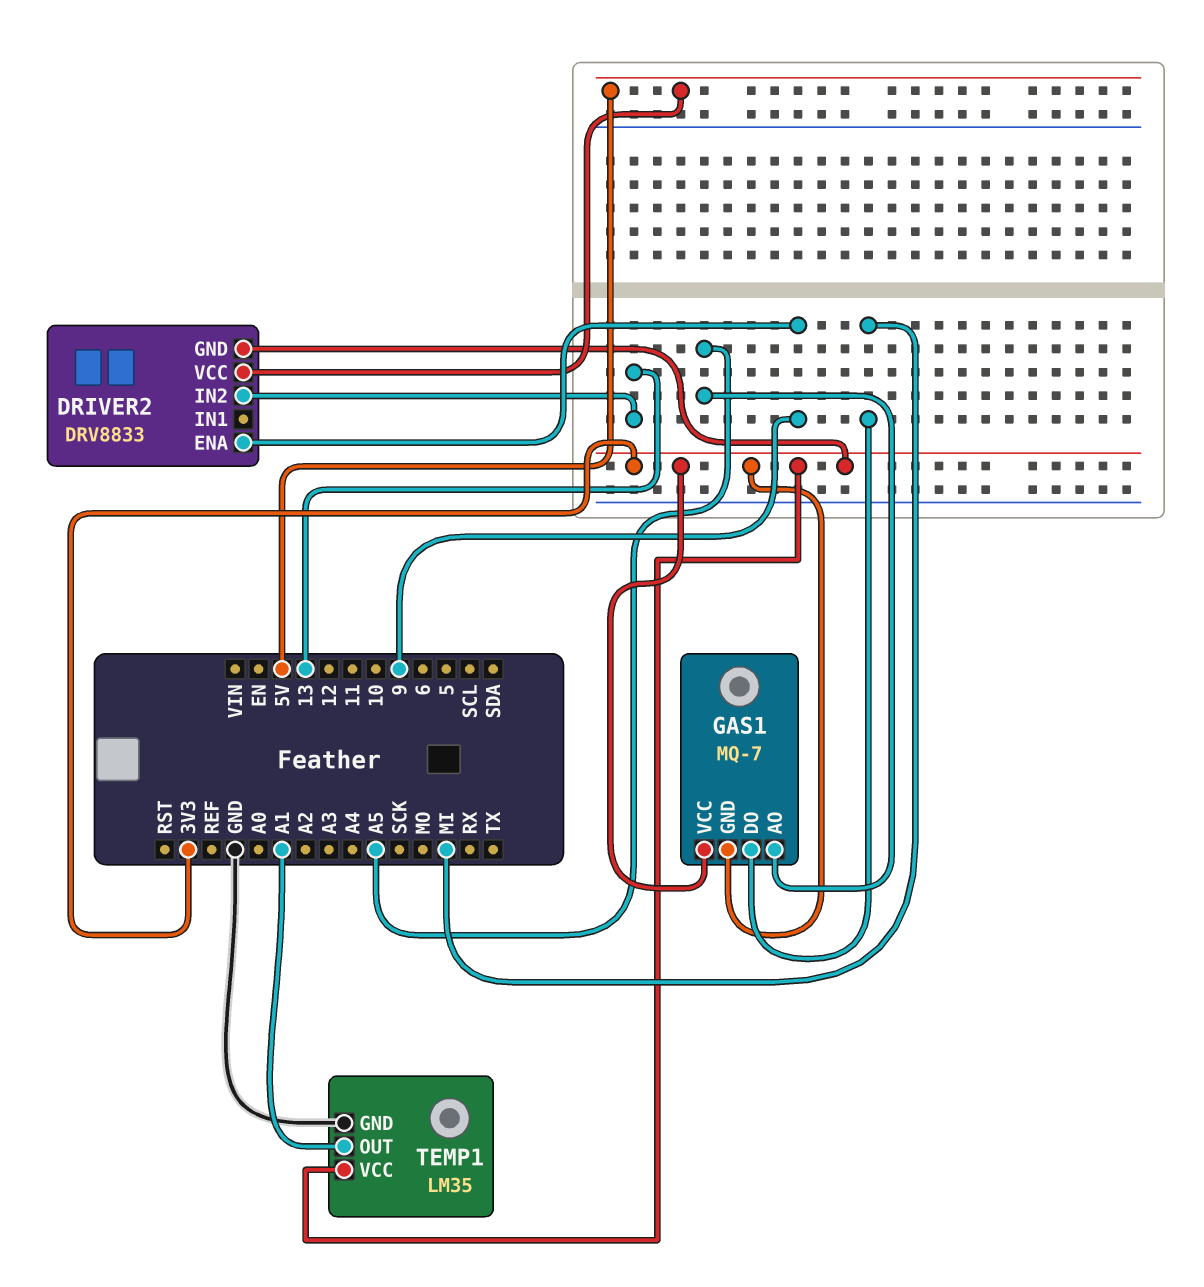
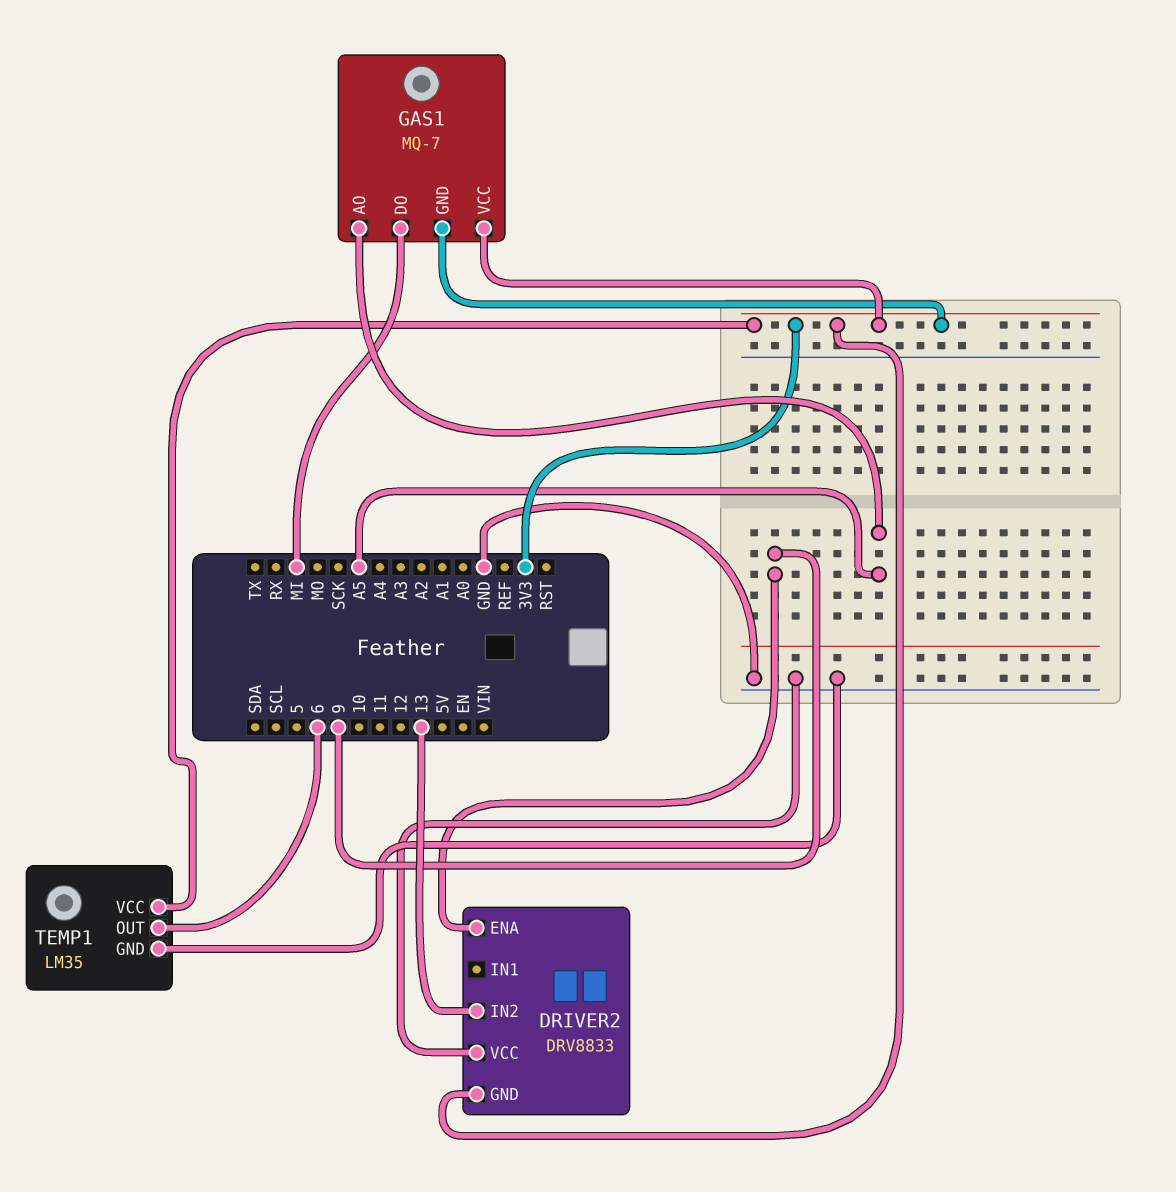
DRIVER2 pin VCC: 5V -> GND
TEMP1 pin OUT: A1 -> 6

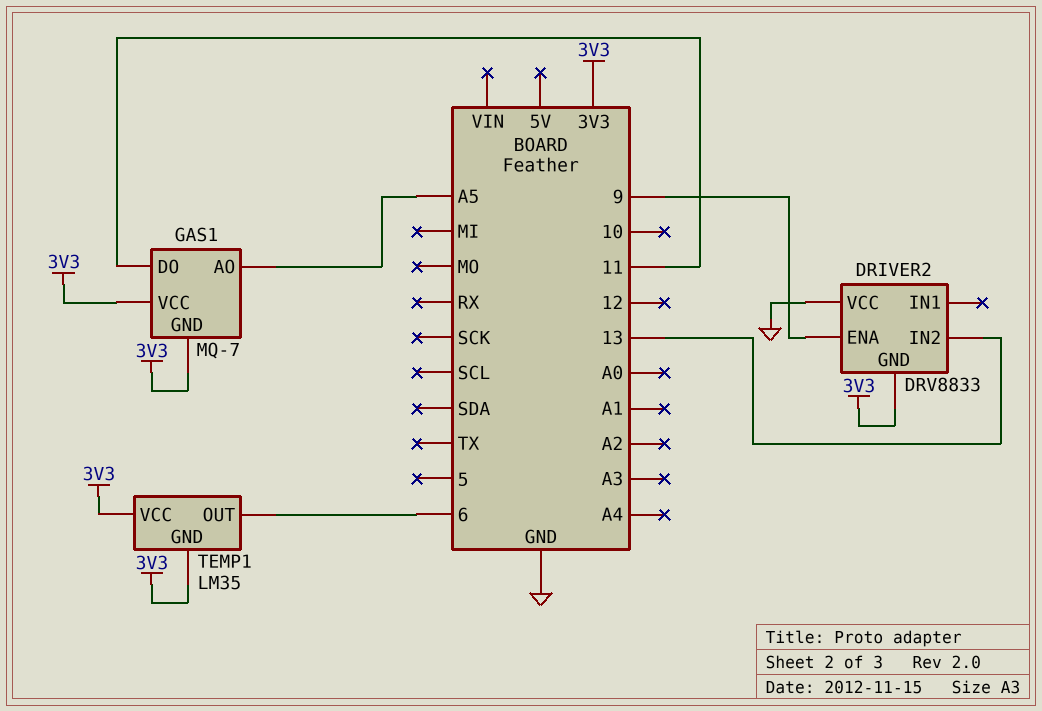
GAS1 pin DO: MI -> 11
TEMP1 pin GND: GND -> 3V3

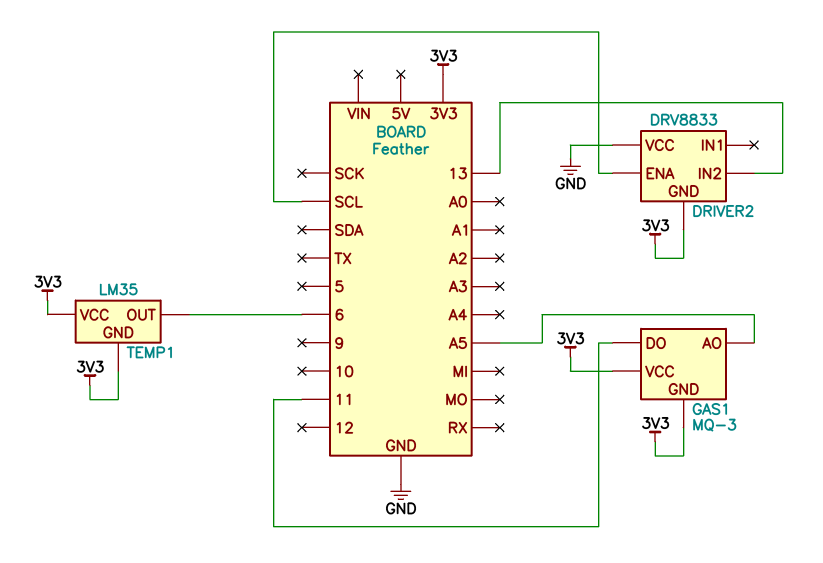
DRIVER2 pin ENA: 9 -> SCL
GAS1: MQ-7 -> MQ-3

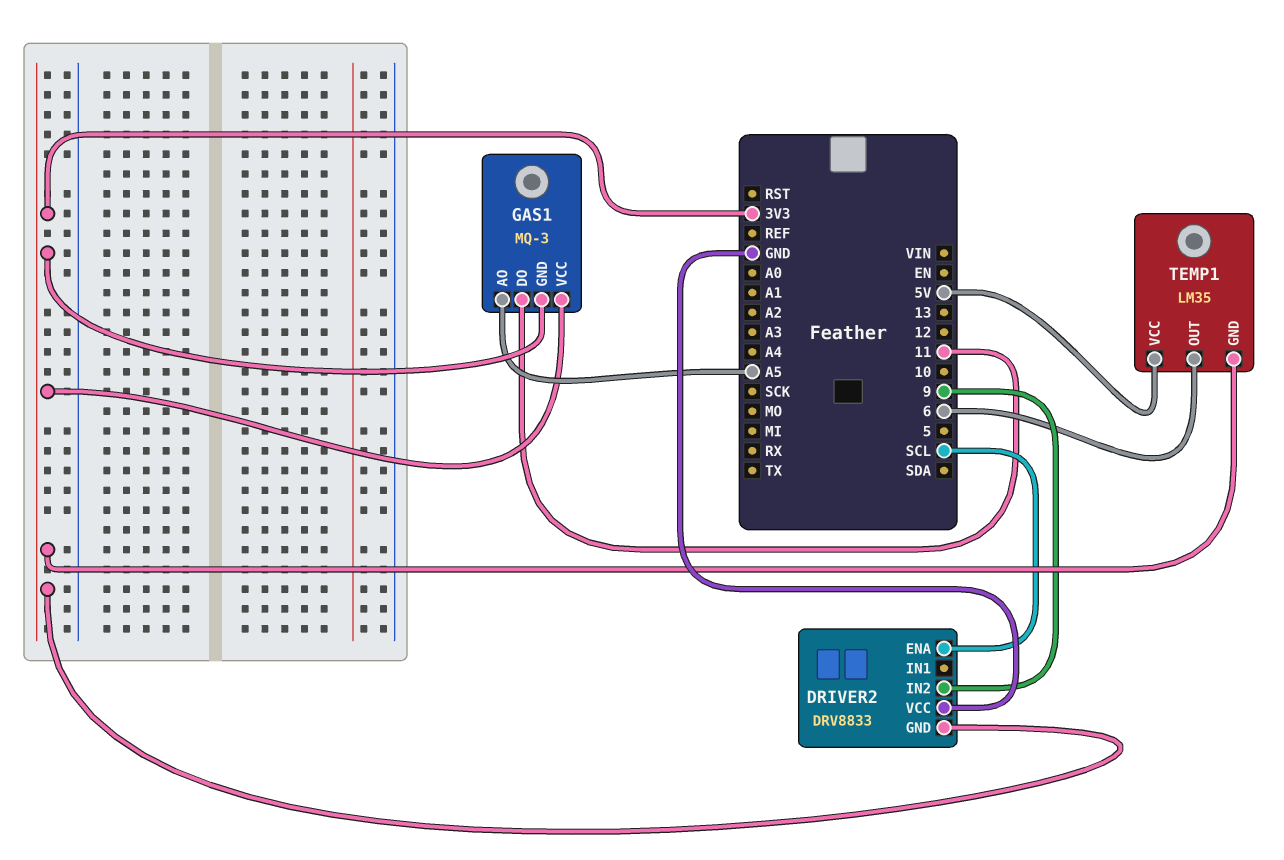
DRIVER2 pin IN2: 13 -> 9
TEMP1 pin VCC: 3V3 -> 5V

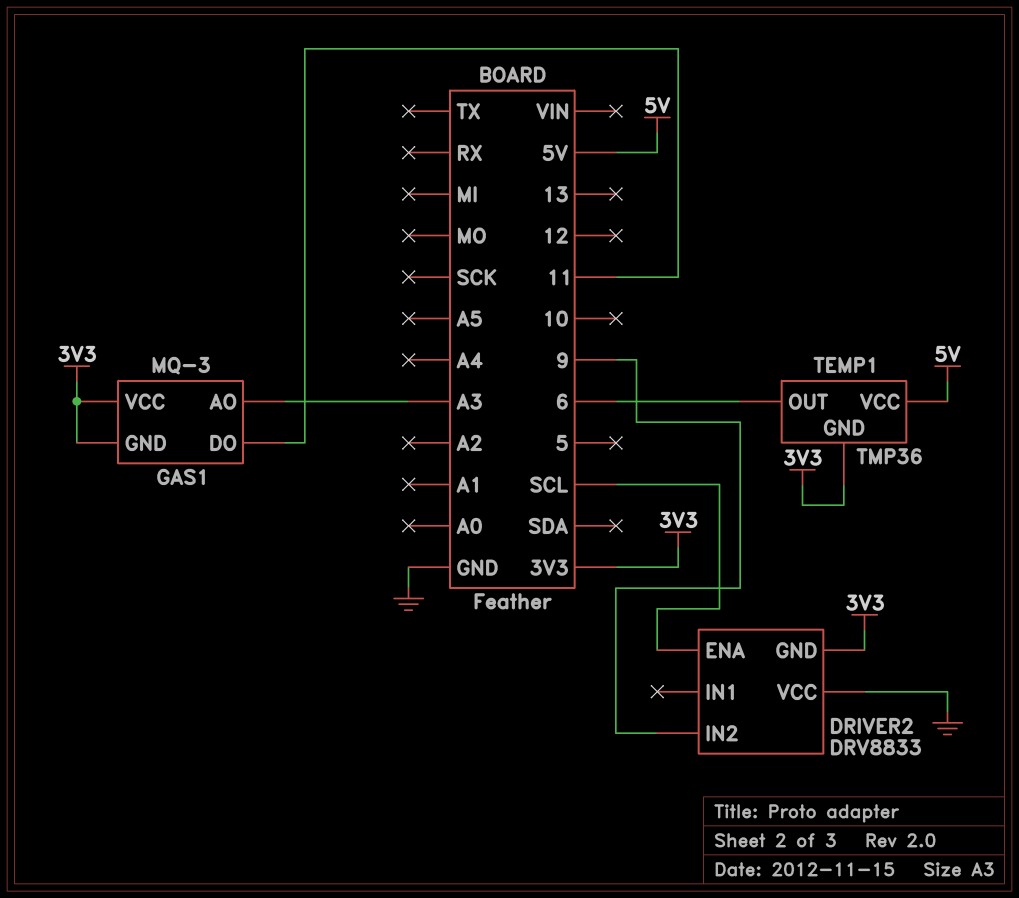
GAS1 pin AO: A5 -> A3
TEMP1: LM35 -> TMP36

